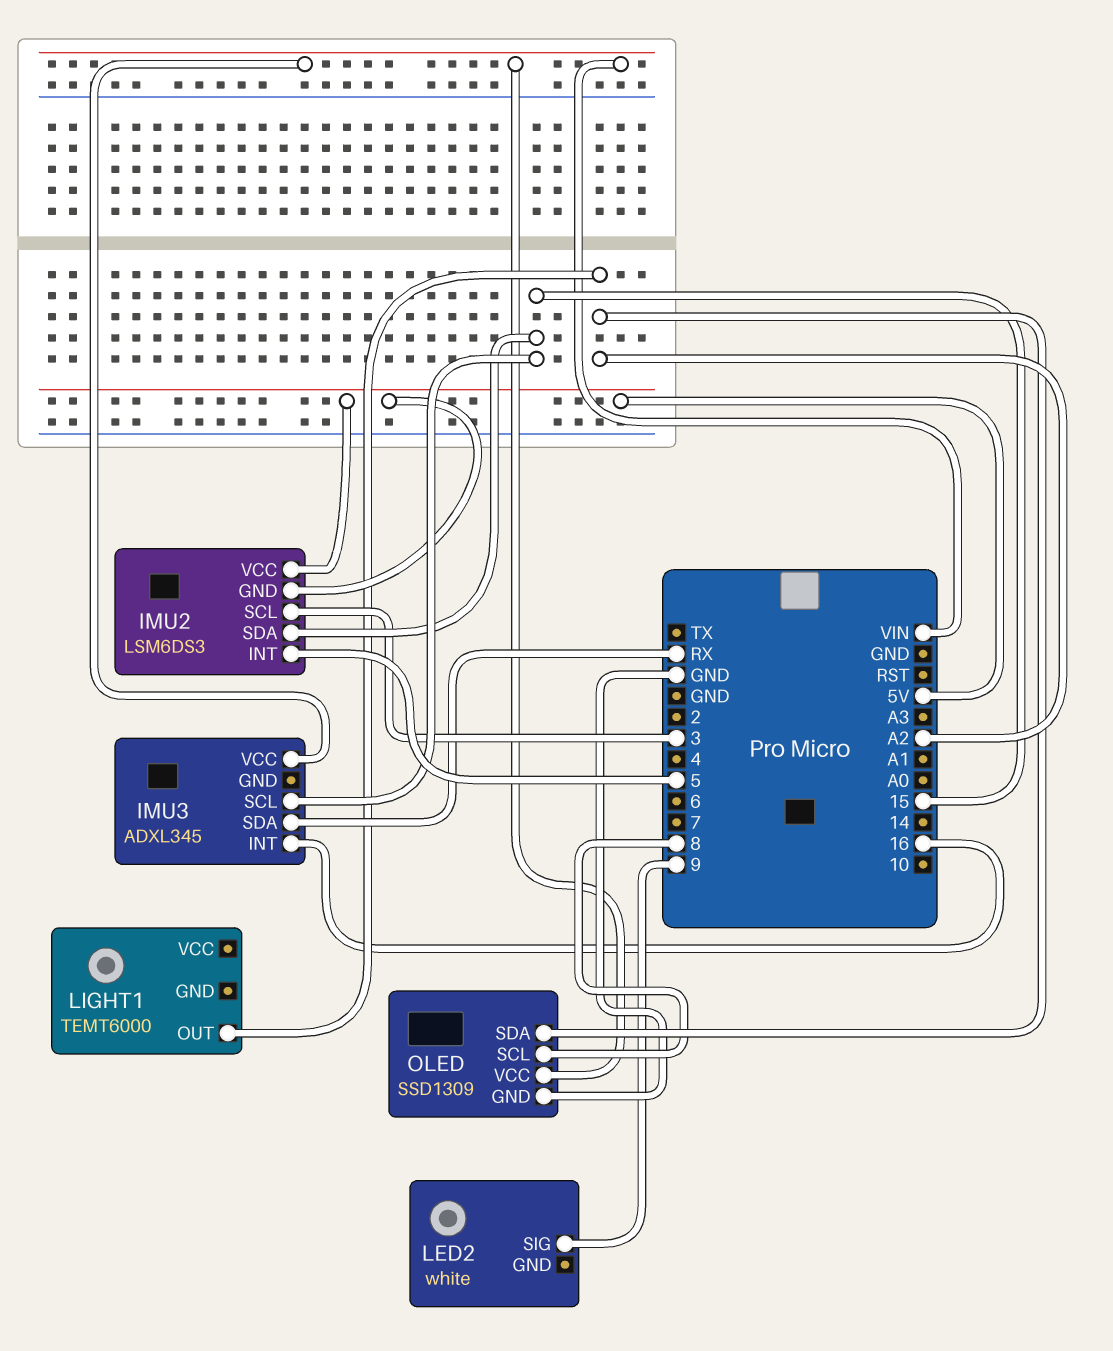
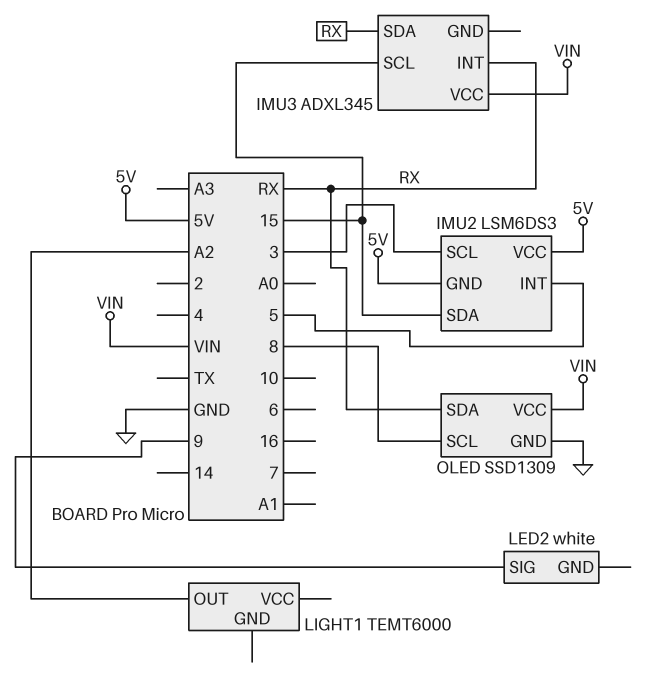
IMU3 pin INT: 16 -> RX
OLED pin SDA: A2 -> RX

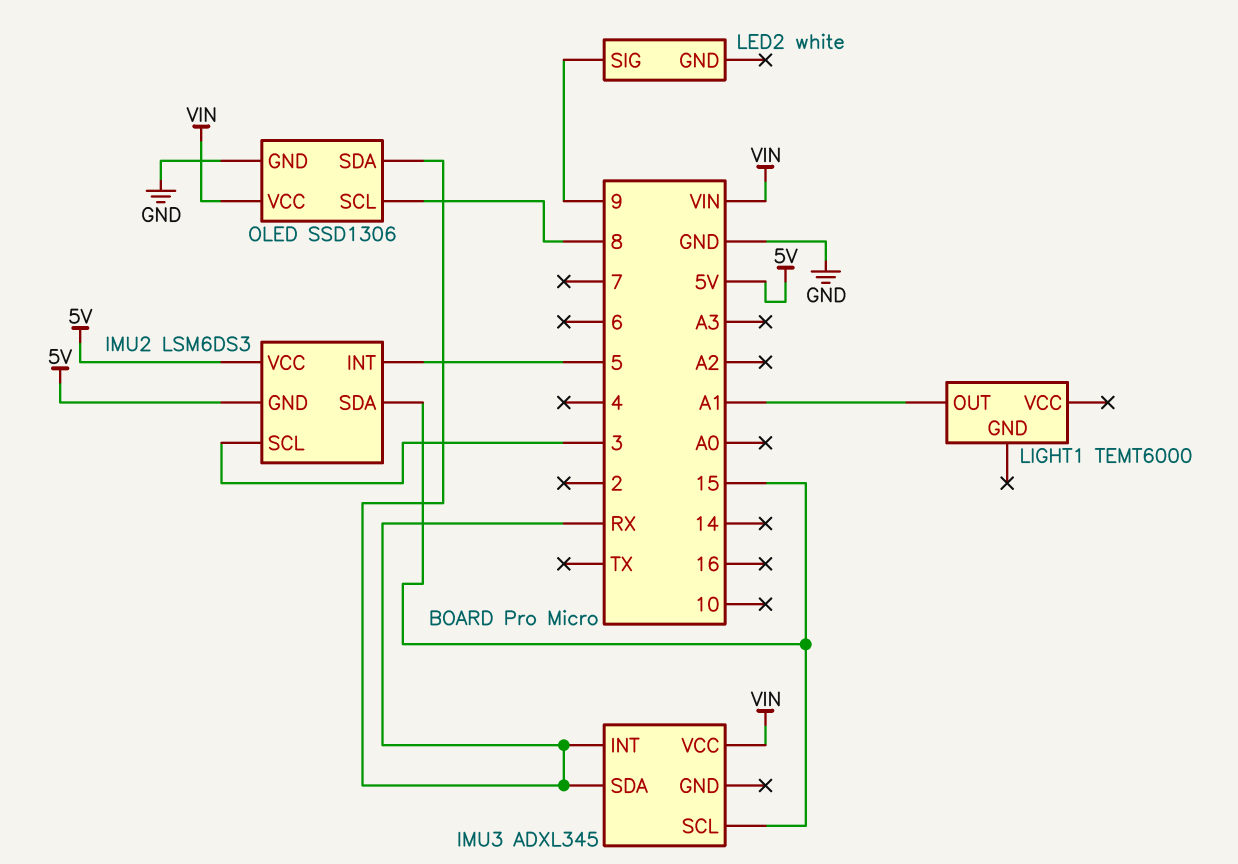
LIGHT1 pin OUT: A2 -> A1
OLED: SSD1309 -> SSD1306

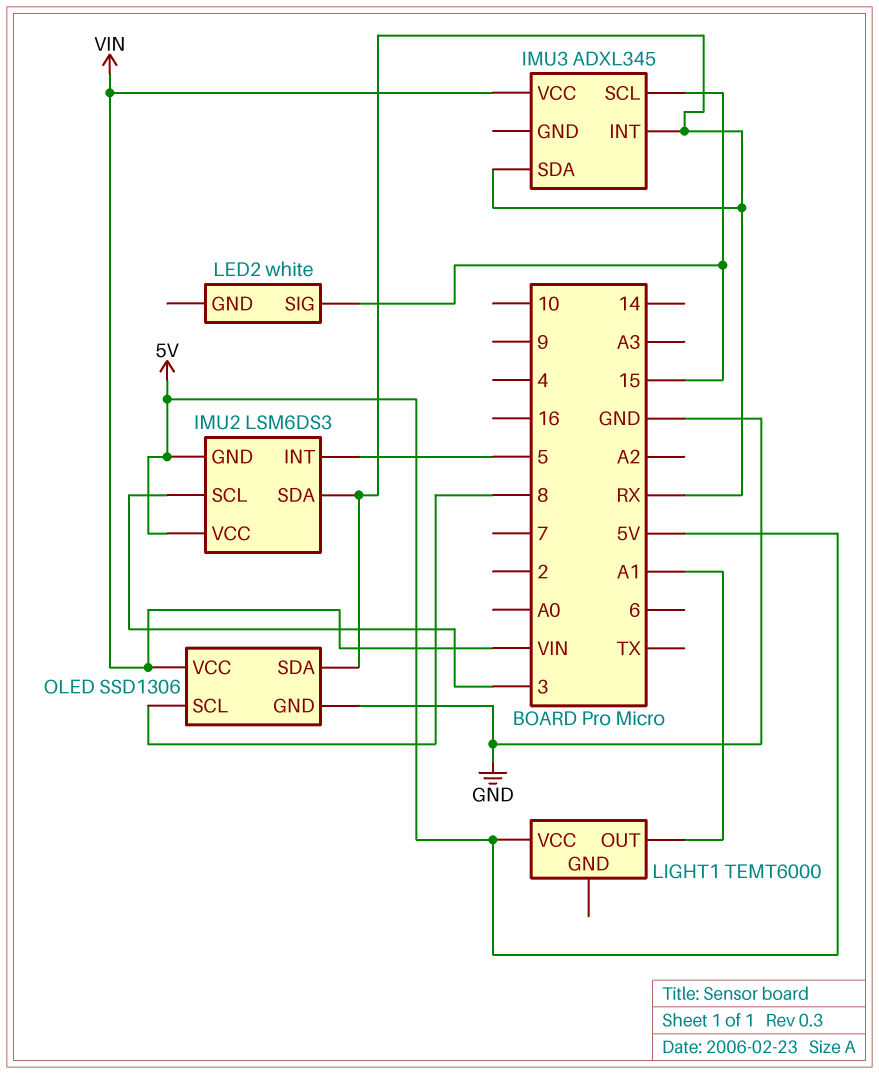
IMU2 pin SDA: 15 -> RX
LED2 pin SIG: 9 -> 15
LIGHT1 pin VCC: none -> 5V

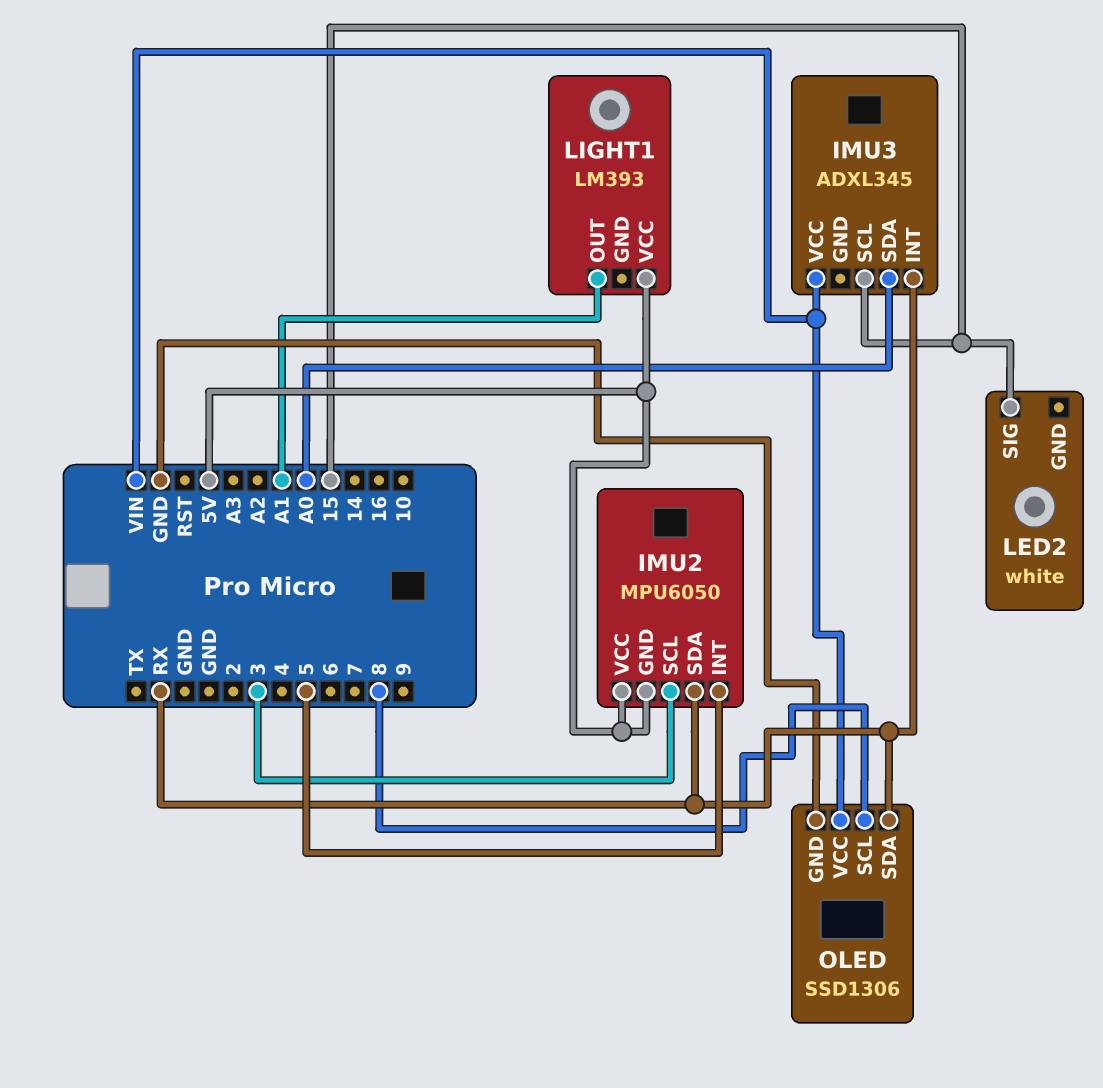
IMU2: LSM6DS3 -> MPU6050
IMU3 pin SDA: RX -> A0
LIGHT1: TEMT6000 -> LM393

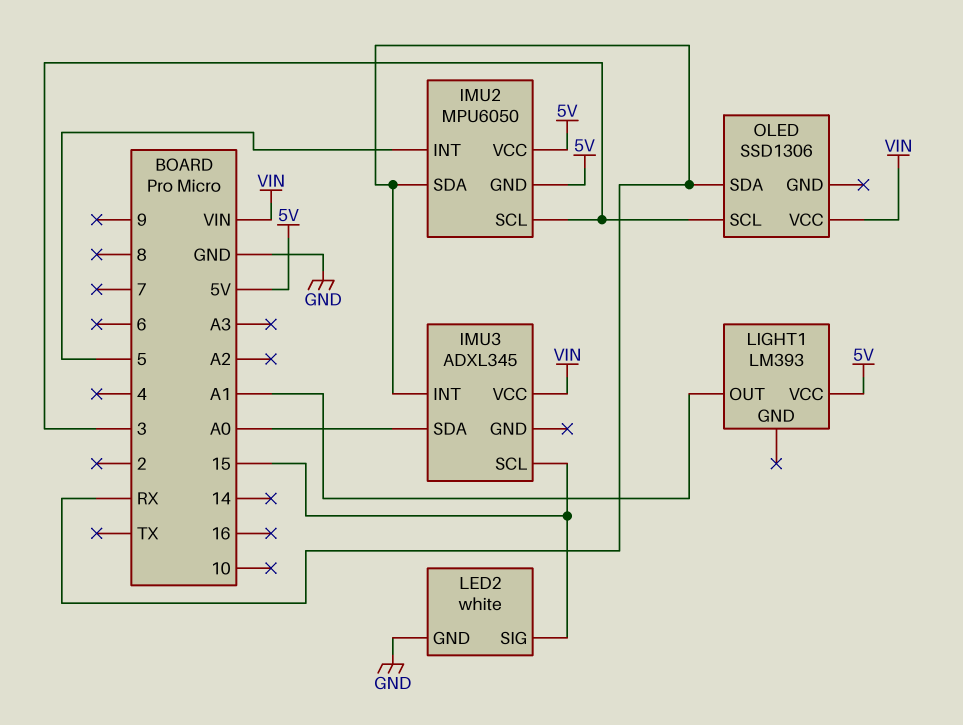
LED2 pin GND: none -> GND
OLED pin GND: GND -> none
OLED pin SCL: 8 -> 3

